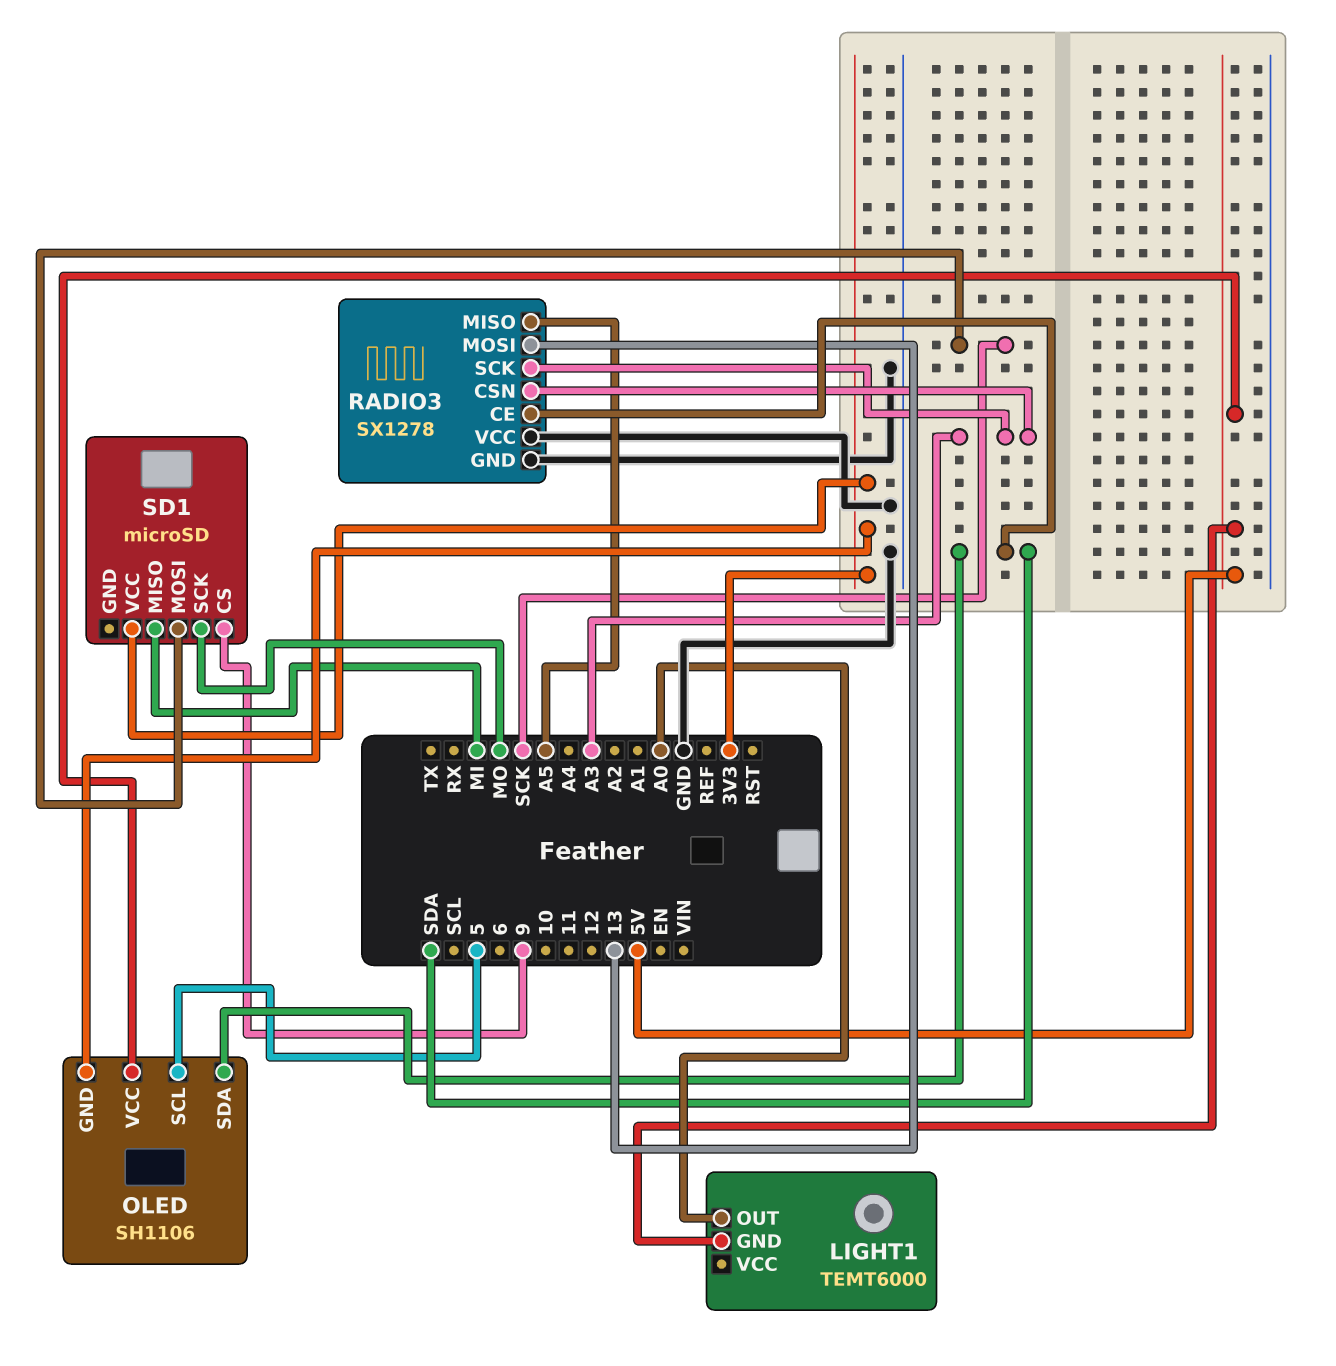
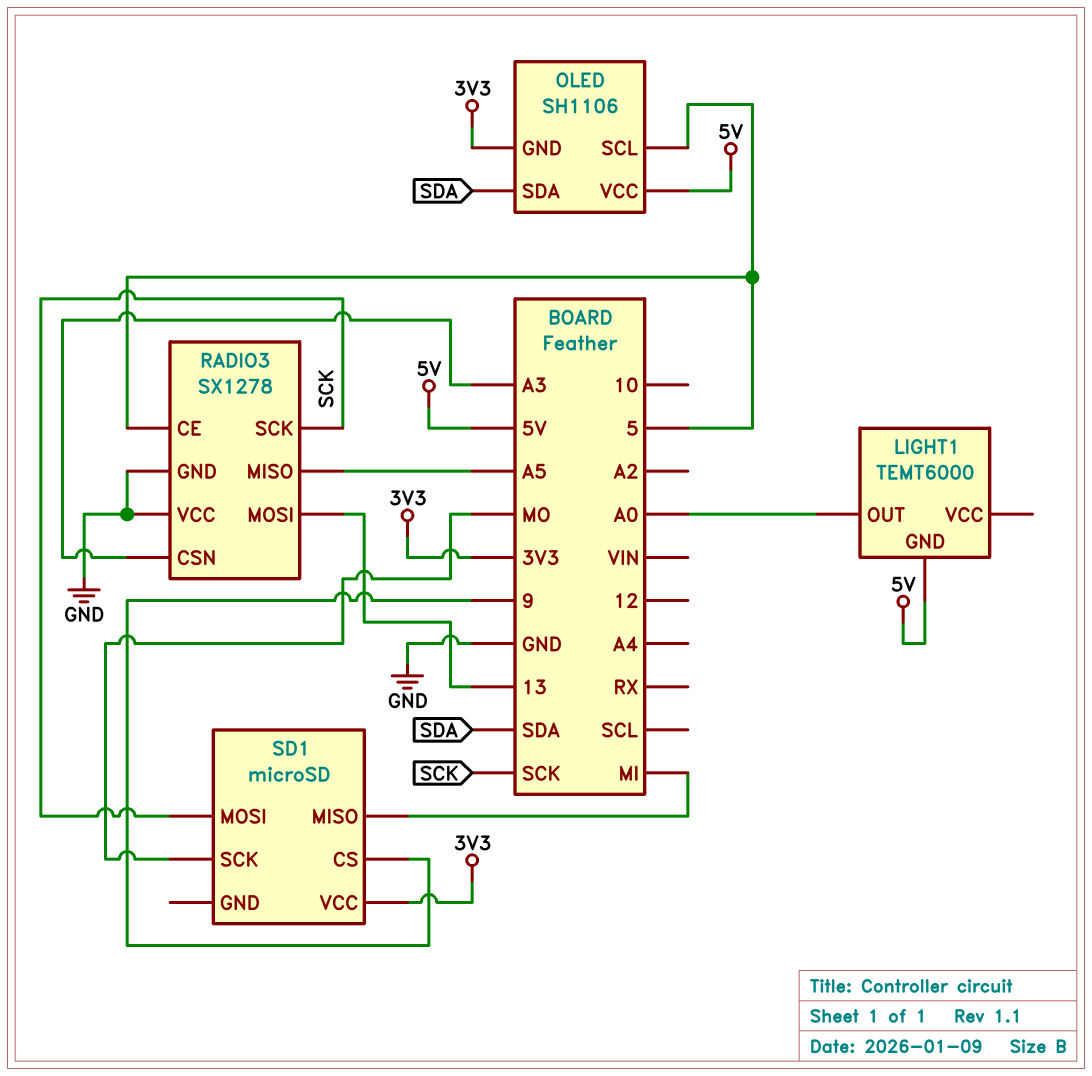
RADIO3 pin CE: SDA -> 5
RADIO3 pin SCK: A3 -> SCK

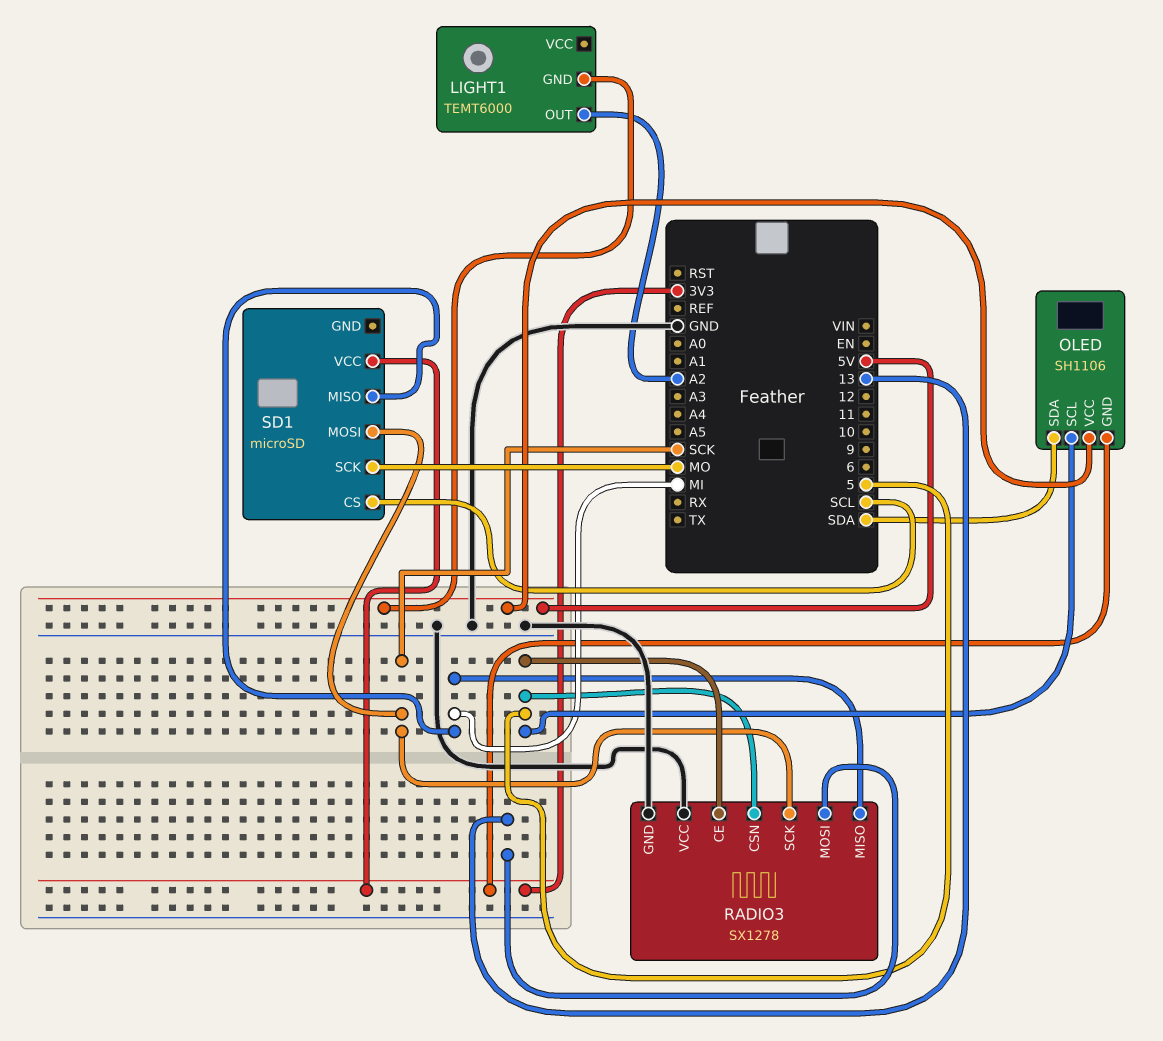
LIGHT1 pin OUT: A0 -> A2
RADIO3 pin CSN: A3 -> 5
RADIO3 pin MISO: A5 -> MI
SD1 pin CS: 9 -> SCL

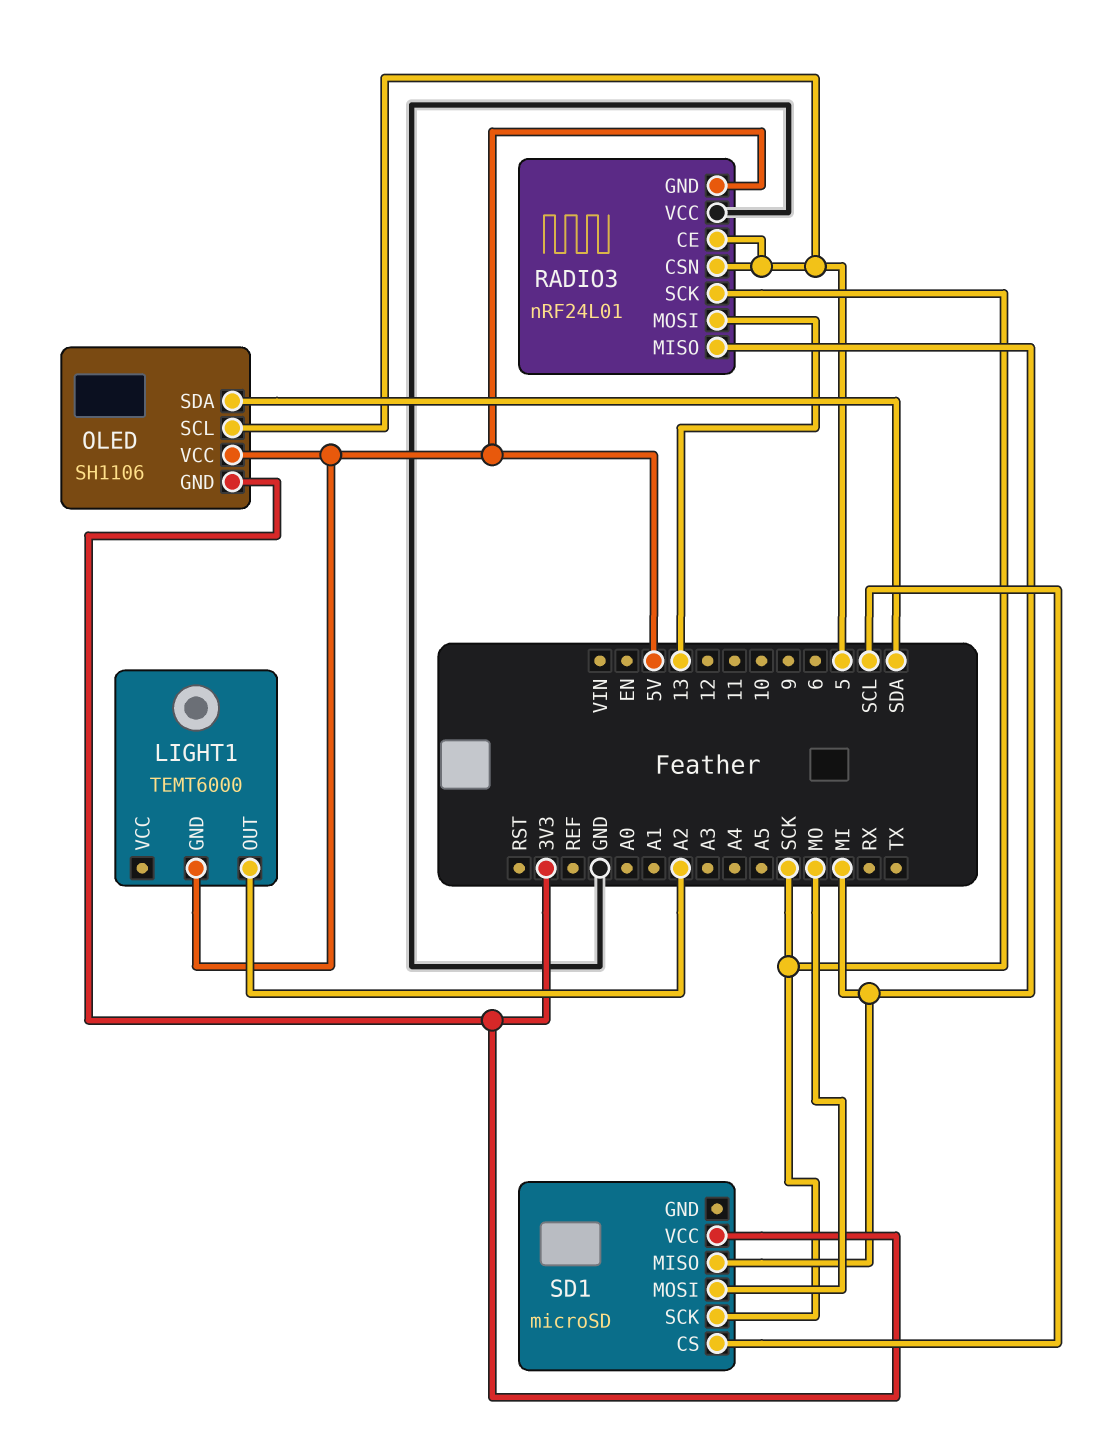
RADIO3: SX1278 -> nRF24L01
RADIO3 pin GND: GND -> 5V
SD1 pin MOSI: SCK -> MO
SD1 pin SCK: MO -> SCK

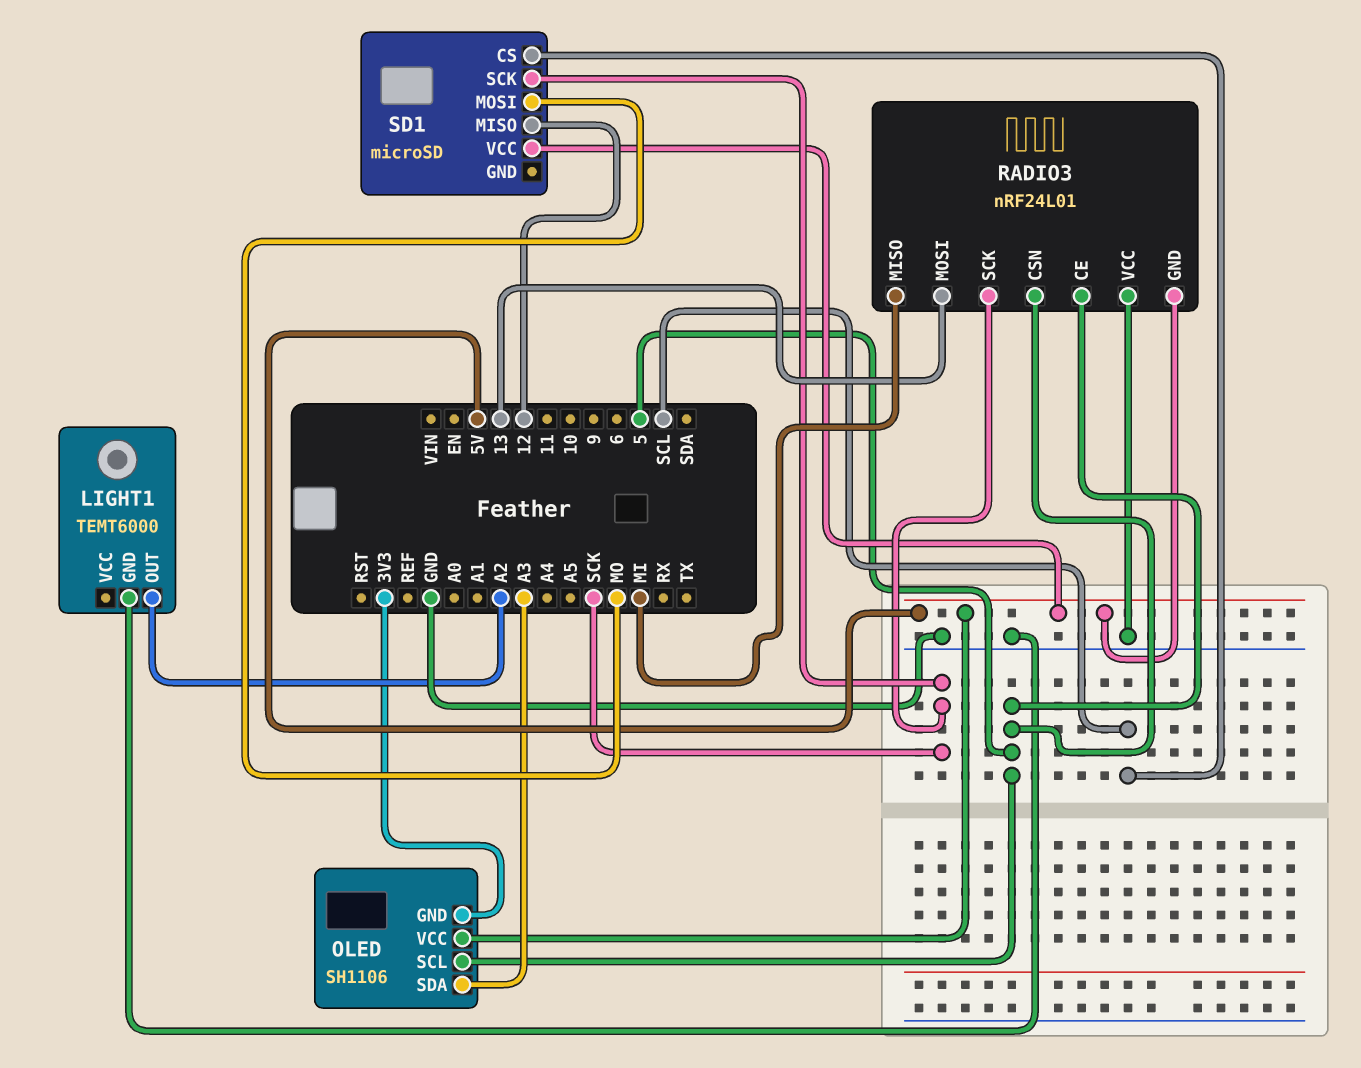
LIGHT1 pin GND: 5V -> GND
OLED pin SDA: SDA -> A3
SD1 pin MISO: MI -> 12
SD1 pin VCC: 3V3 -> 5V

